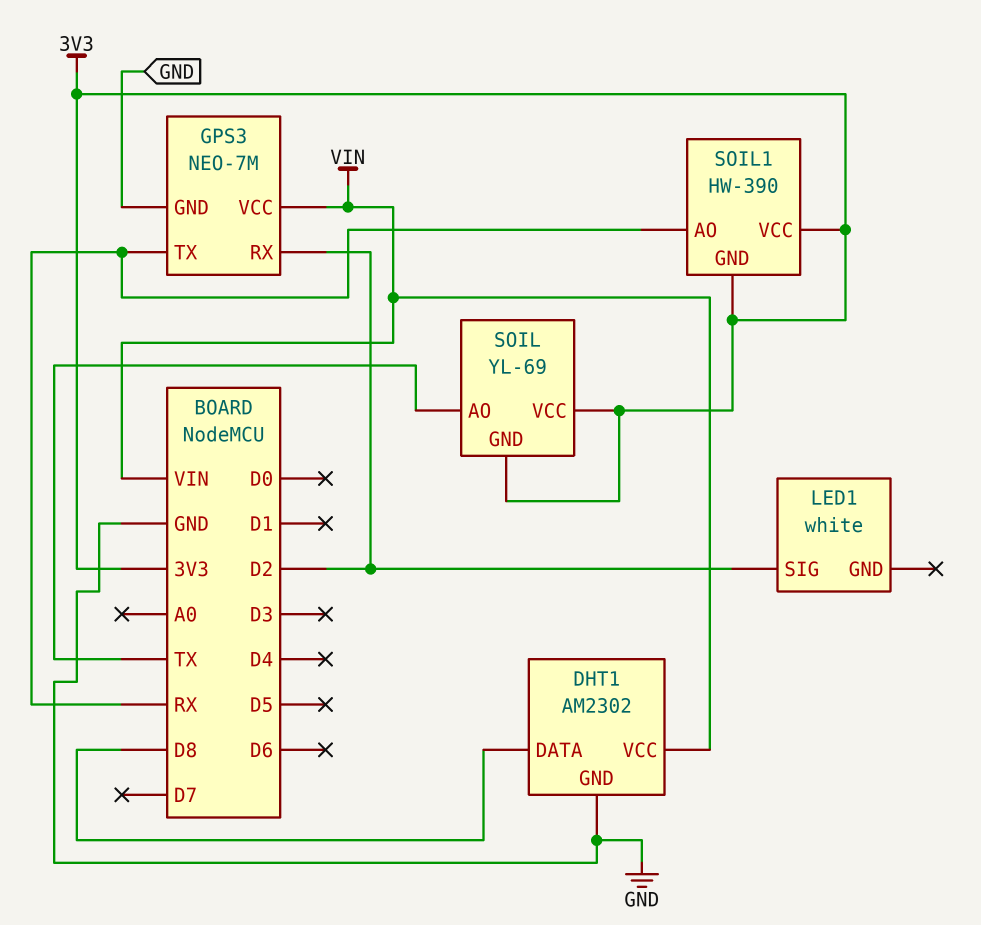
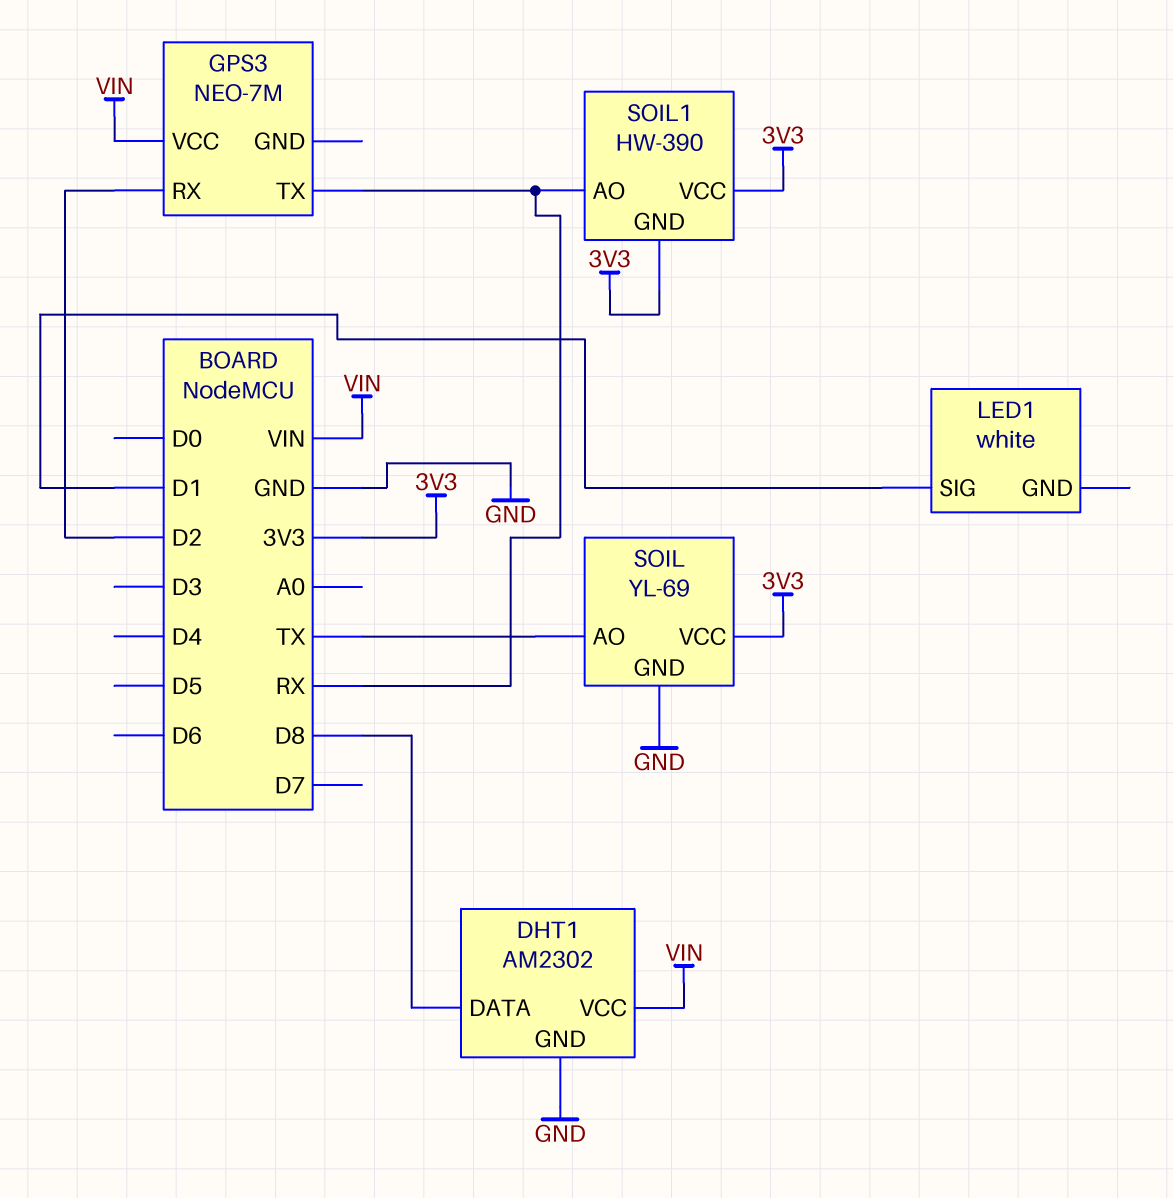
GPS3 pin GND: GND -> none
LED1 pin SIG: D2 -> D1
SOIL pin GND: 3V3 -> GND

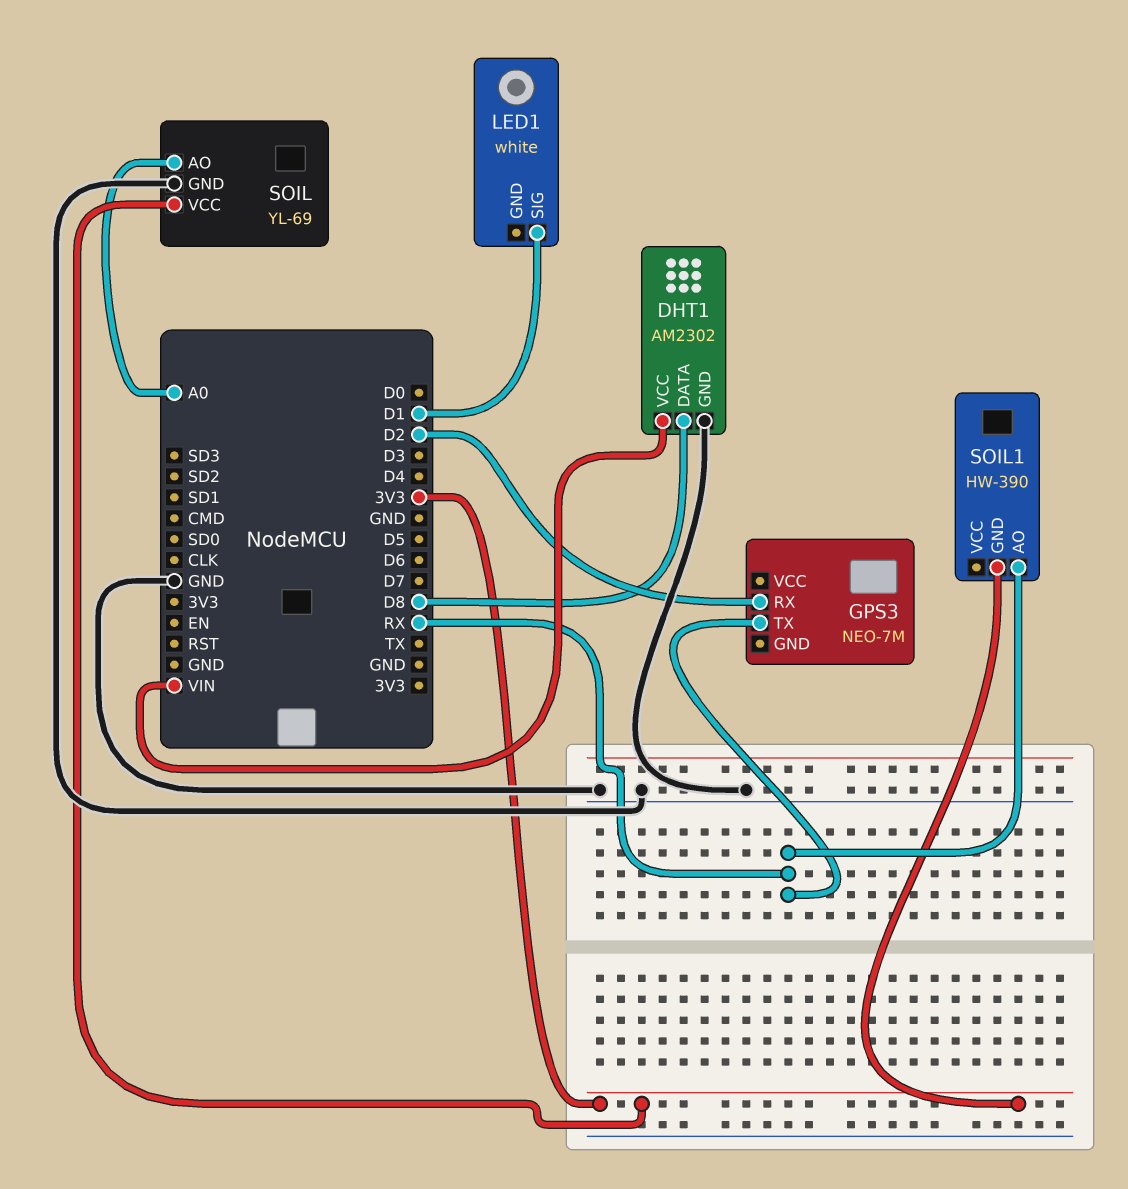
GPS3 pin VCC: VIN -> none
SOIL pin AO: TX -> A0
SOIL1 pin VCC: 3V3 -> none

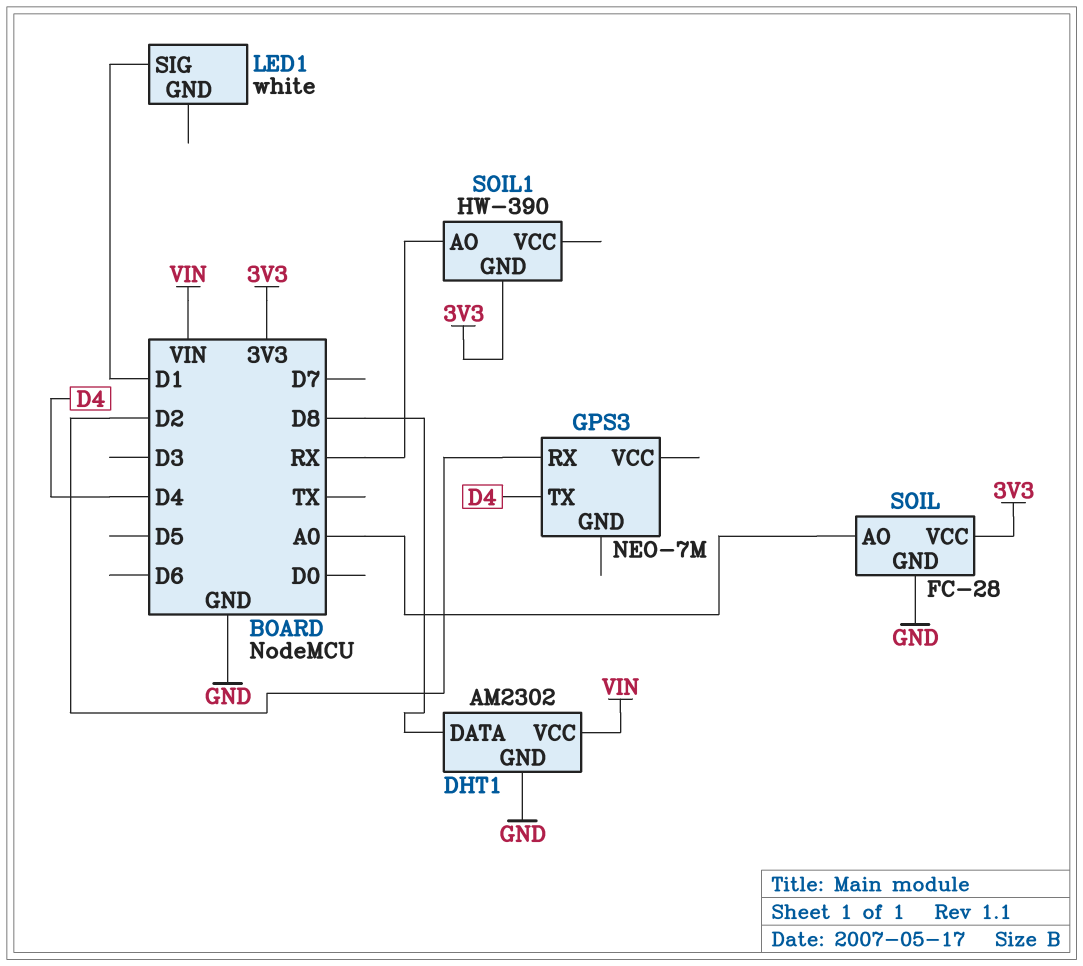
GPS3 pin TX: RX -> D4
SOIL: YL-69 -> FC-28

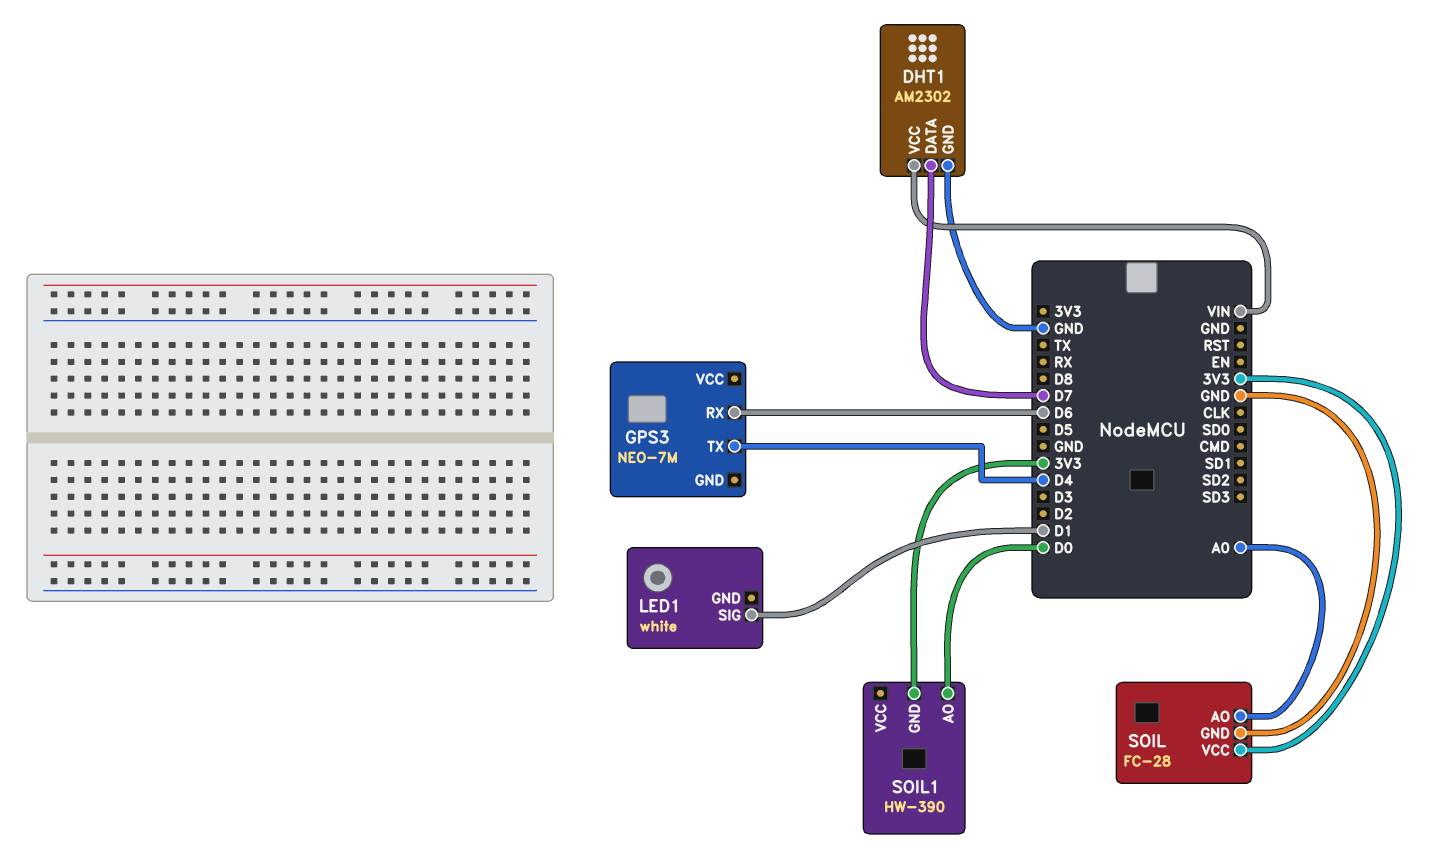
DHT1 pin DATA: D8 -> D7
GPS3 pin RX: D2 -> D6
SOIL1 pin AO: RX -> D0

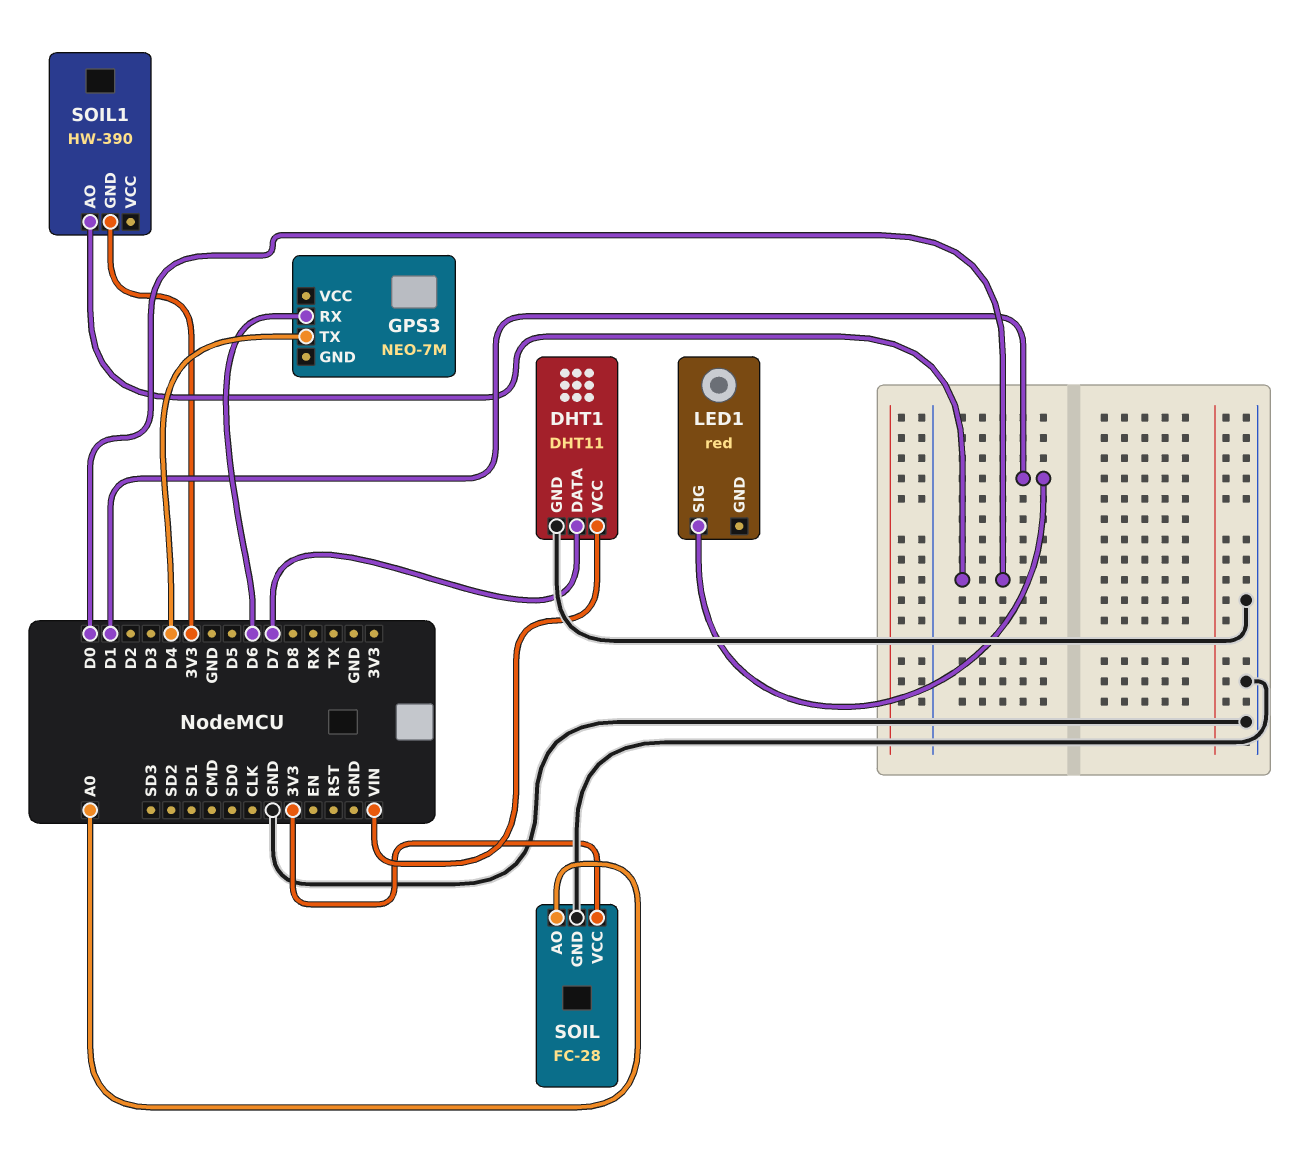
DHT1: AM2302 -> DHT11
LED1: white -> red

